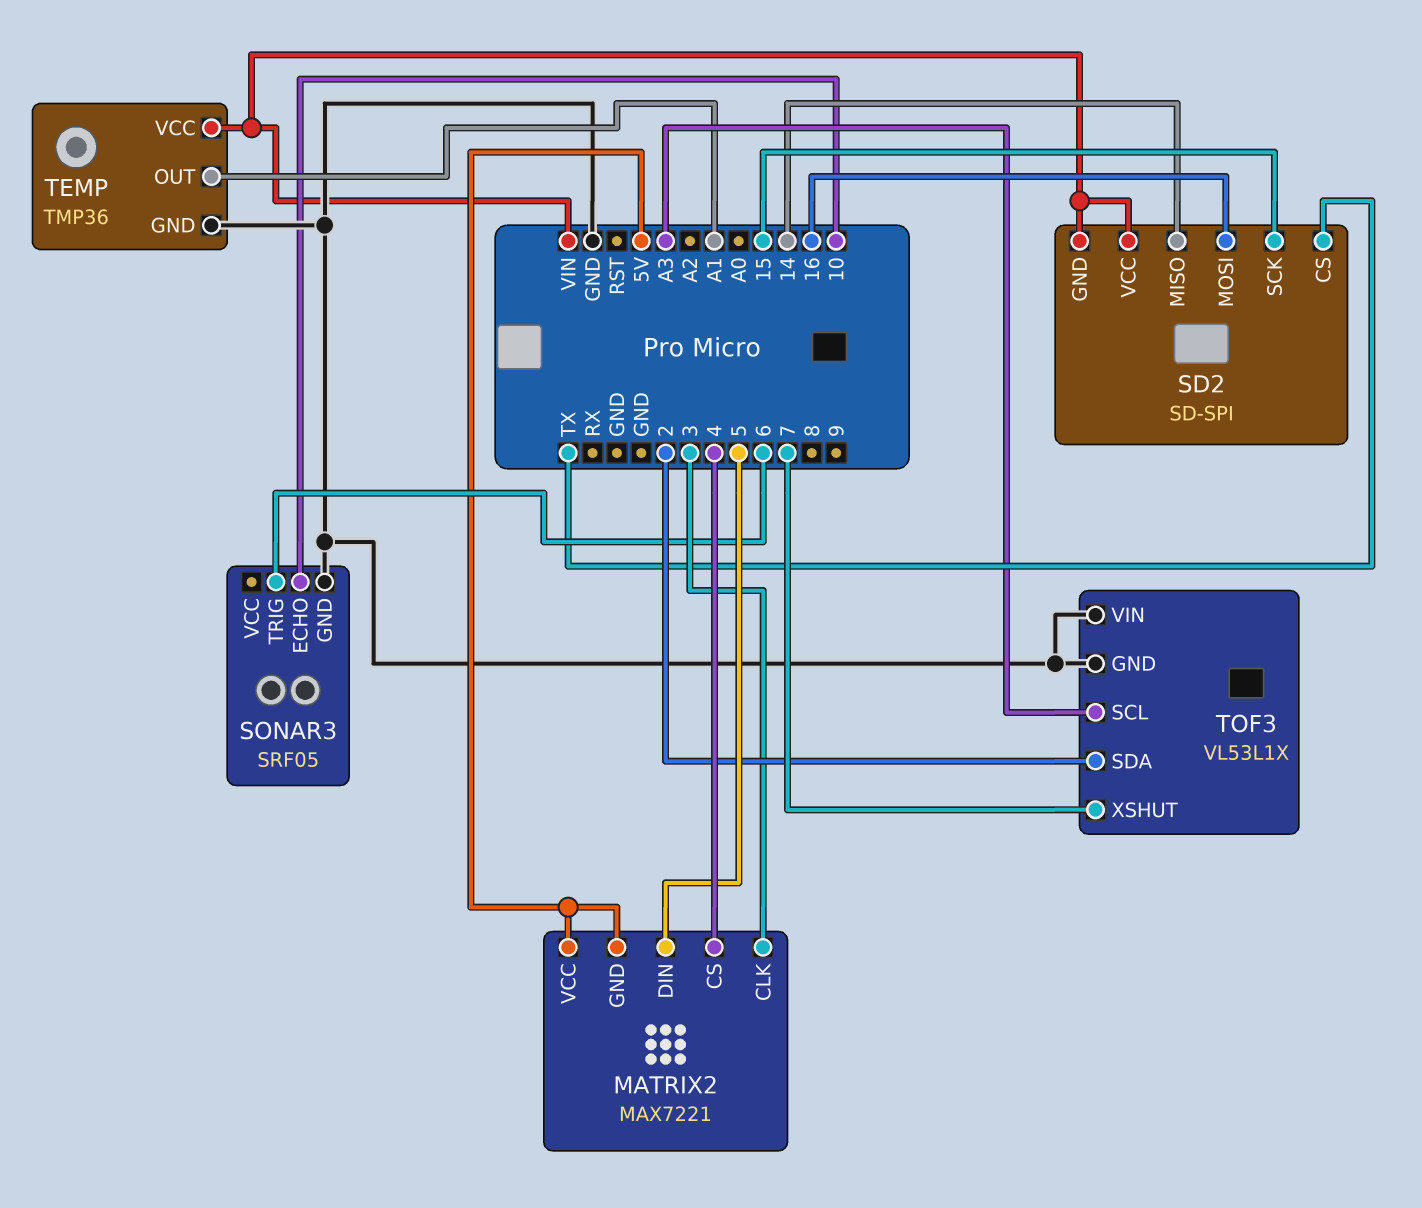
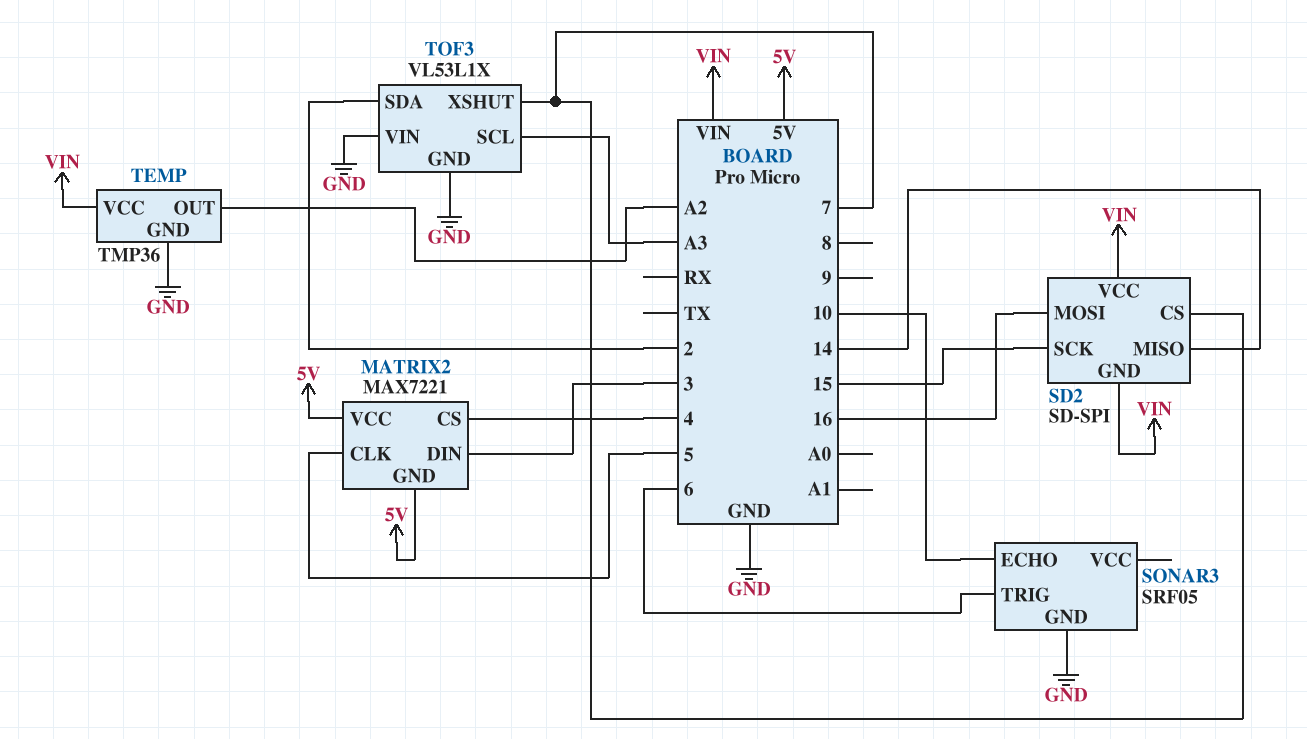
MATRIX2 pin CLK: 3 -> 5
MATRIX2 pin DIN: 5 -> 3
SD2 pin CS: TX -> 7
TEMP pin OUT: A1 -> A2

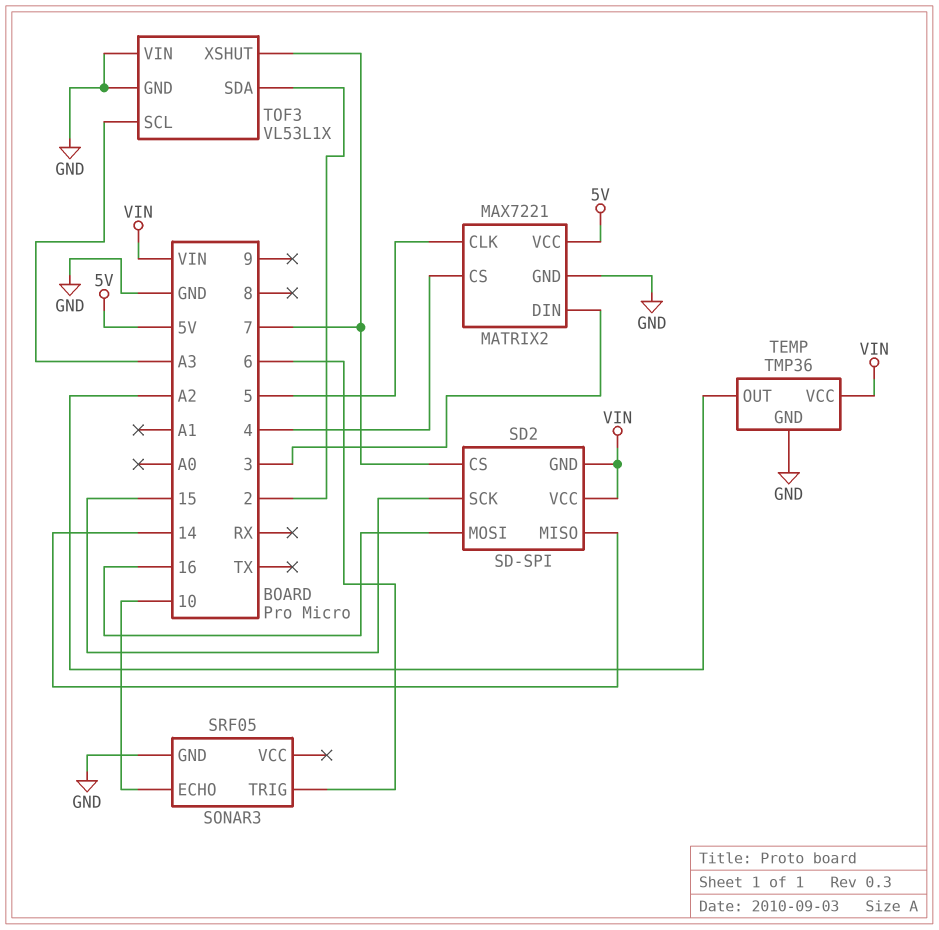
MATRIX2 pin GND: 5V -> GND

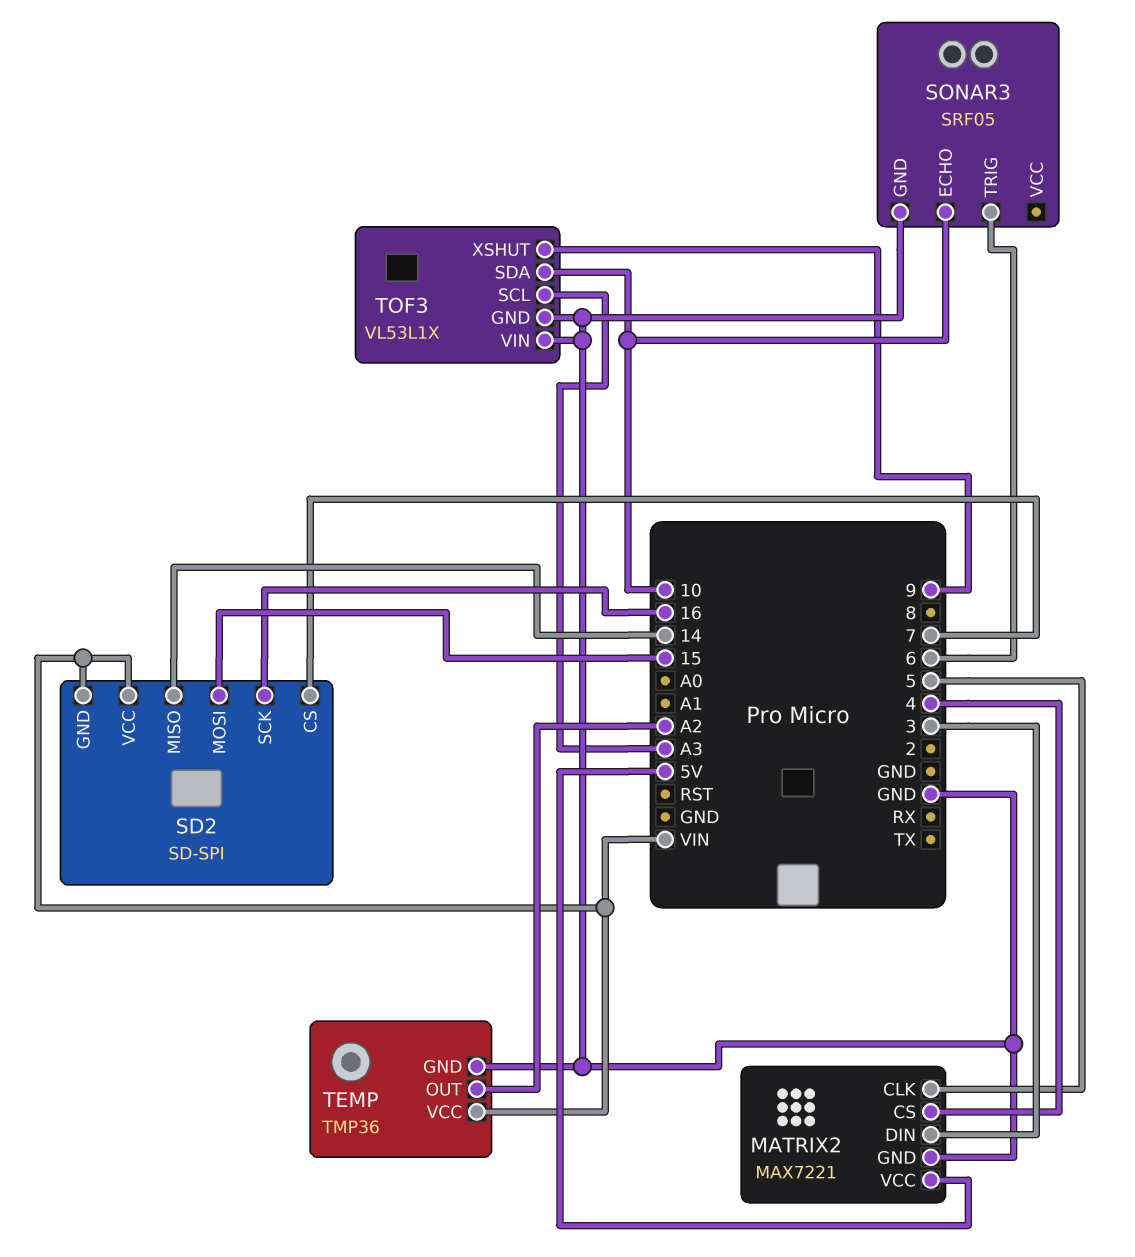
SD2 pin MOSI: 16 -> 15
SD2 pin SCK: 15 -> 16
TOF3 pin SDA: 2 -> 10
TOF3 pin XSHUT: 7 -> 9

